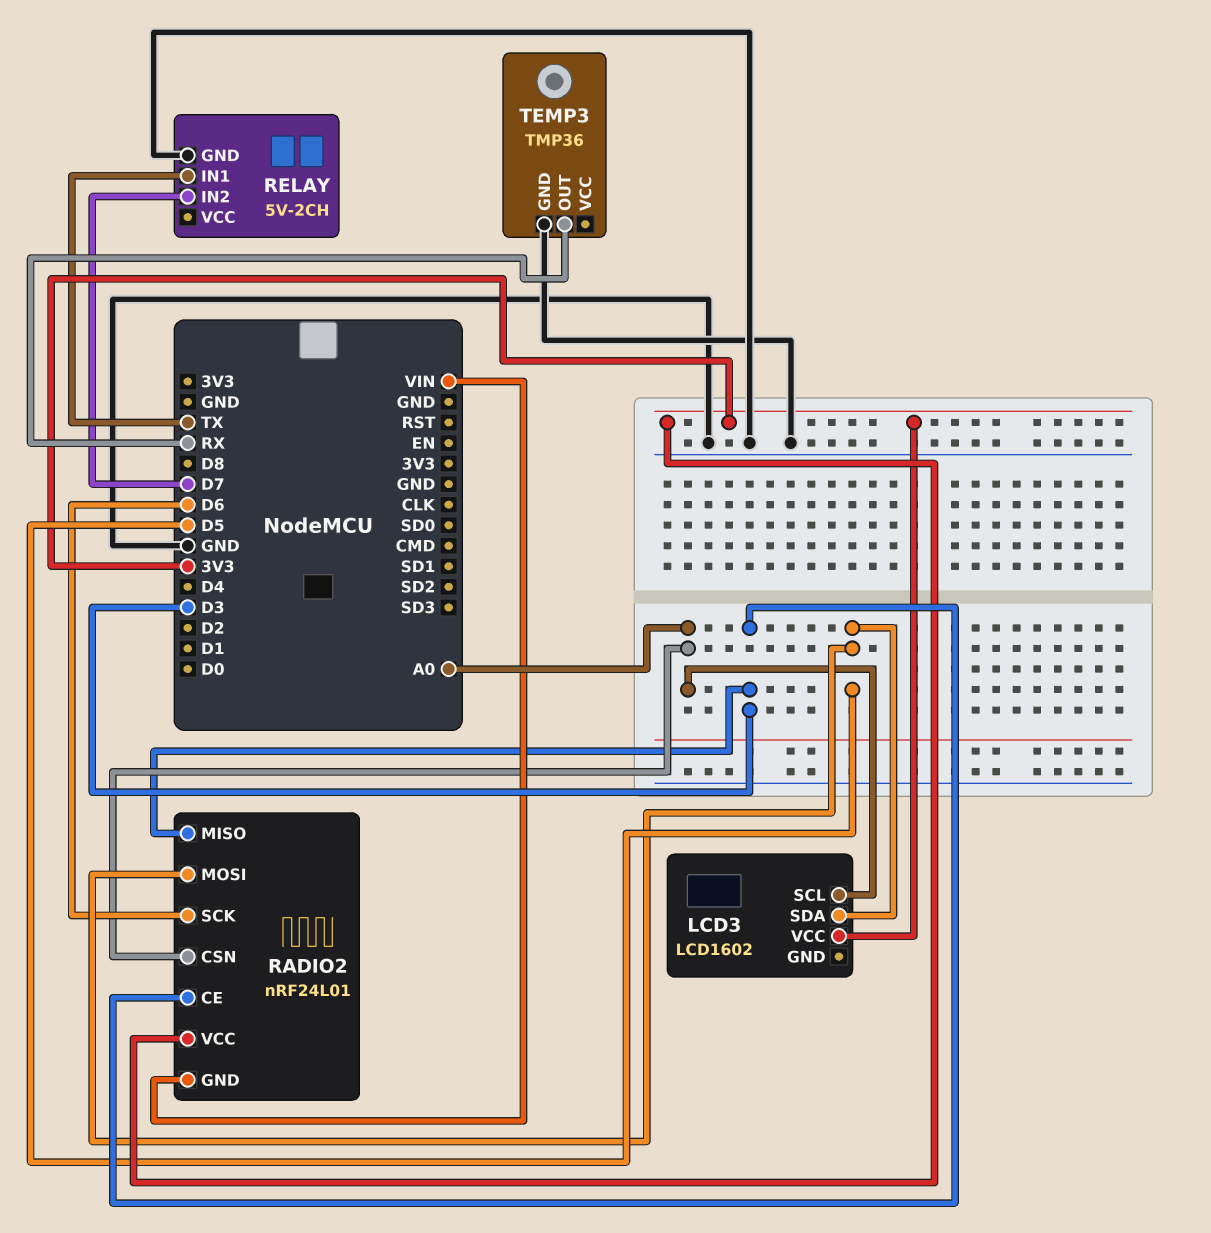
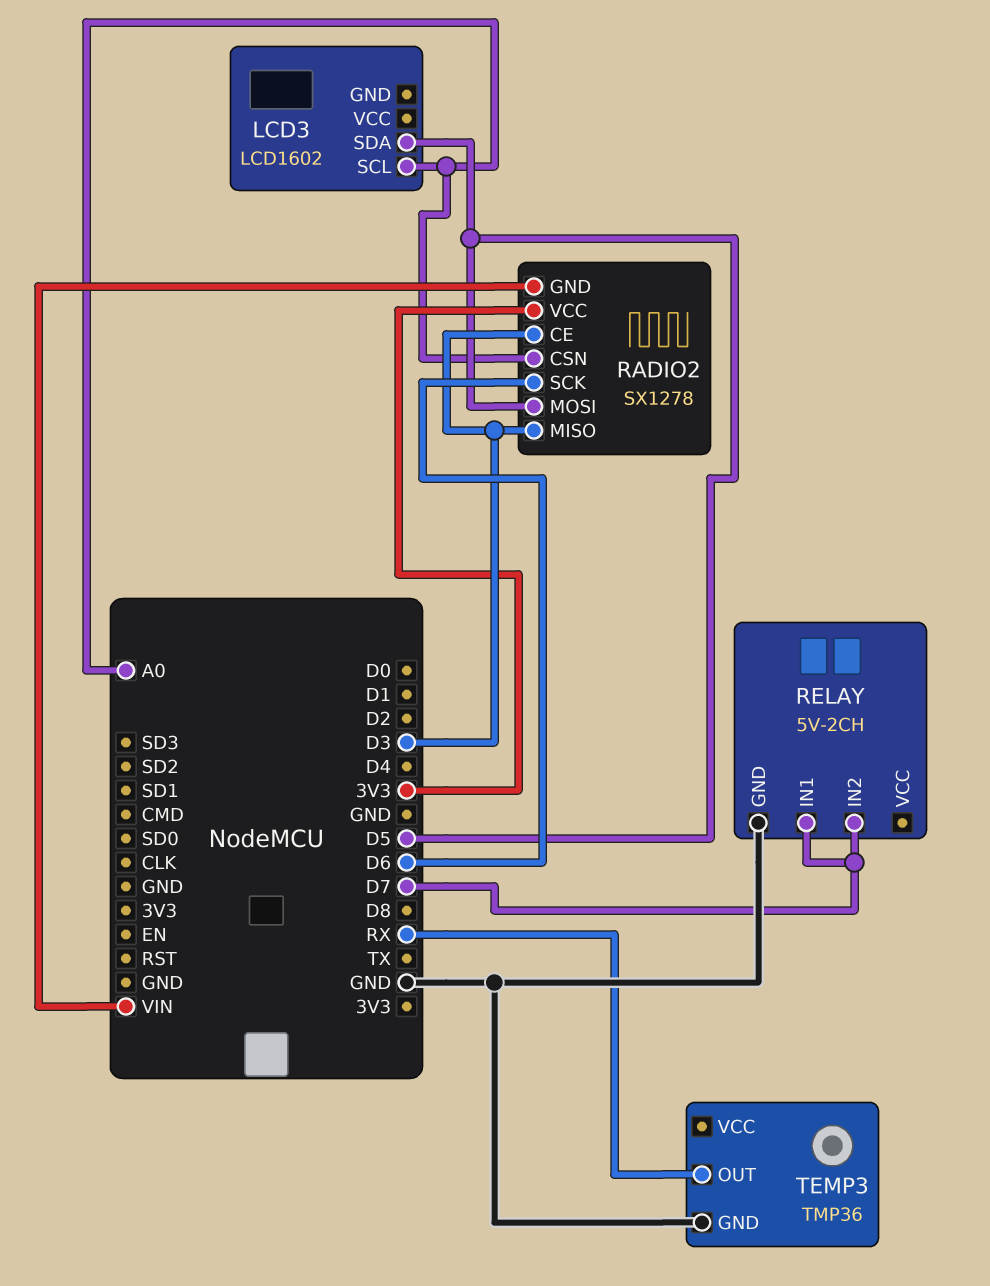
LCD3 pin VCC: 3V3 -> none
RADIO2: nRF24L01 -> SX1278
RELAY pin IN1: TX -> D7

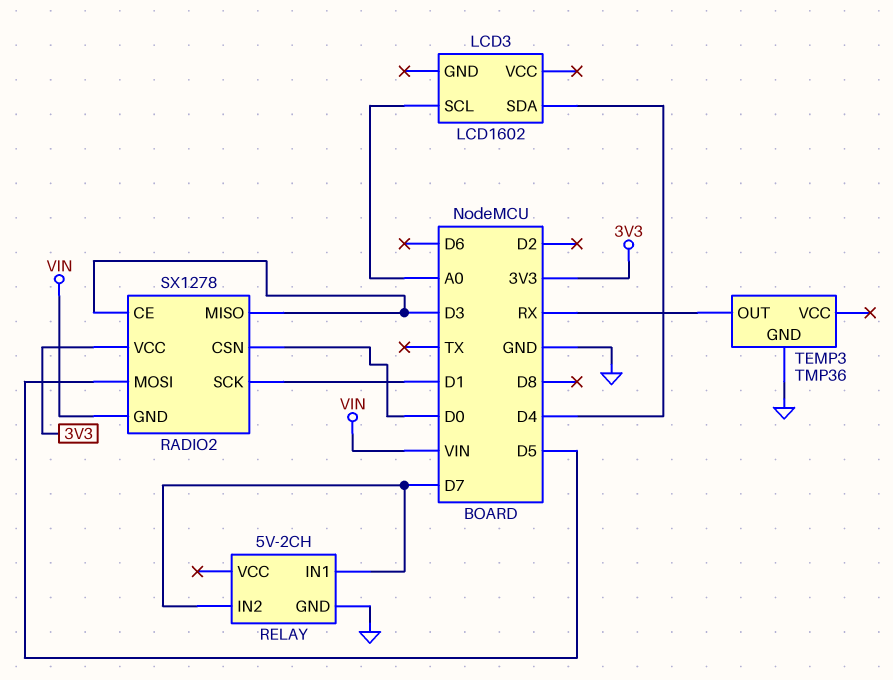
LCD3 pin SDA: D5 -> D4
RADIO2 pin CSN: A0 -> D0
RADIO2 pin SCK: D6 -> D1

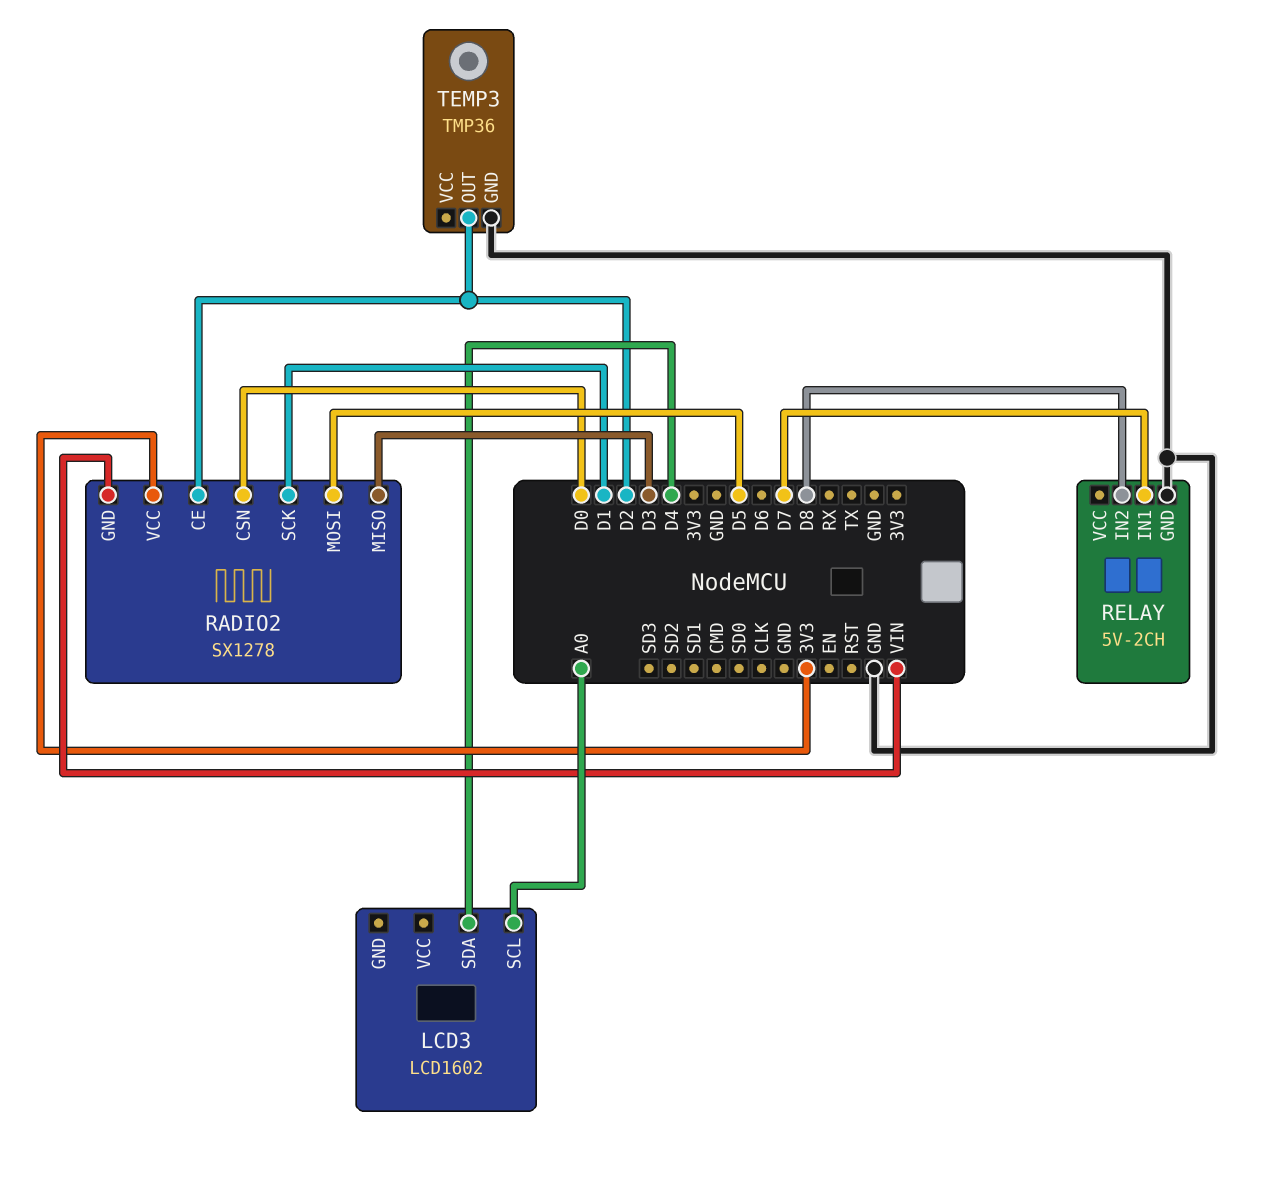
RADIO2 pin CE: D3 -> D2
RELAY pin IN2: D7 -> D8
TEMP3 pin OUT: RX -> D2

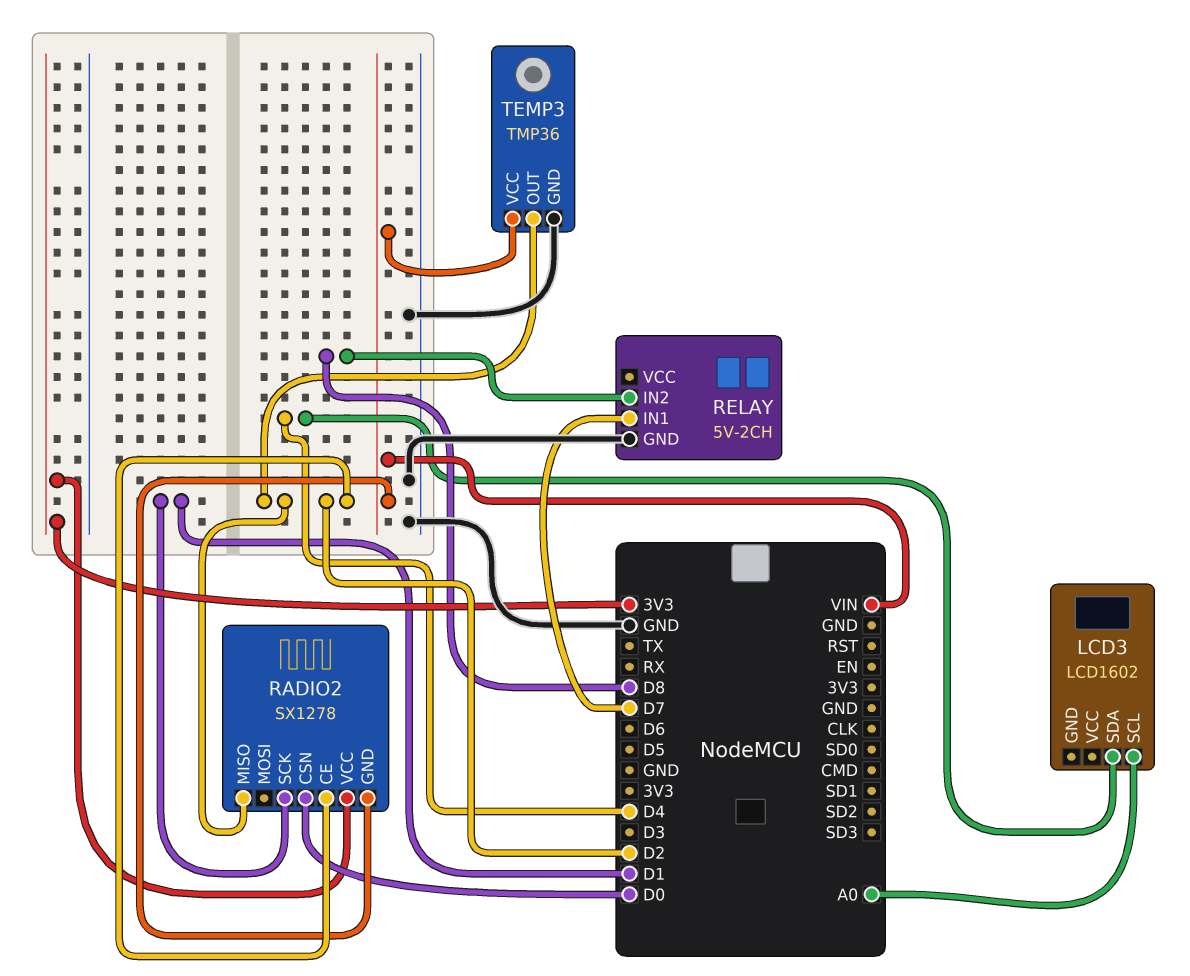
RADIO2 pin MISO: D3 -> D2
RADIO2 pin MOSI: D5 -> none
TEMP3 pin VCC: none -> VIN

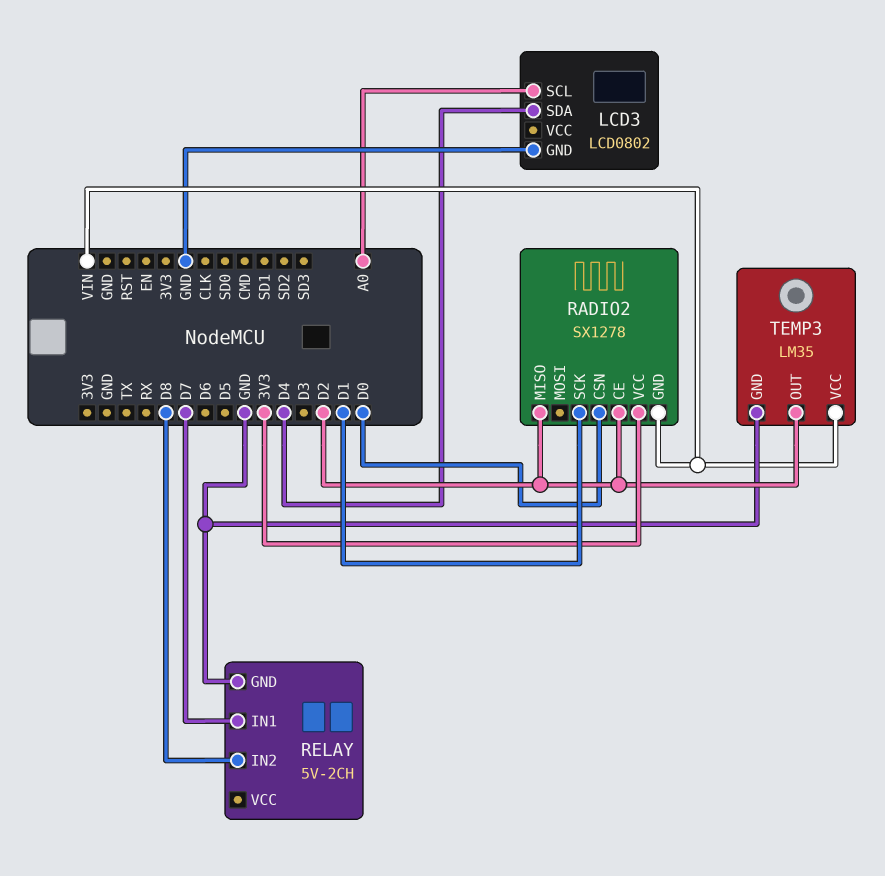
LCD3: LCD1602 -> LCD0802
LCD3 pin GND: none -> GND
TEMP3: TMP36 -> LM35

